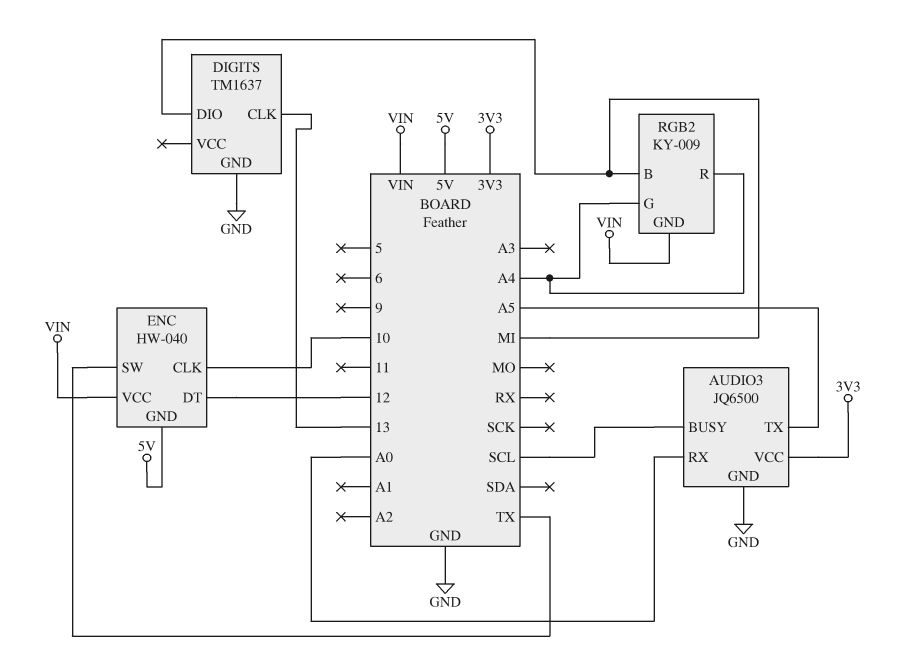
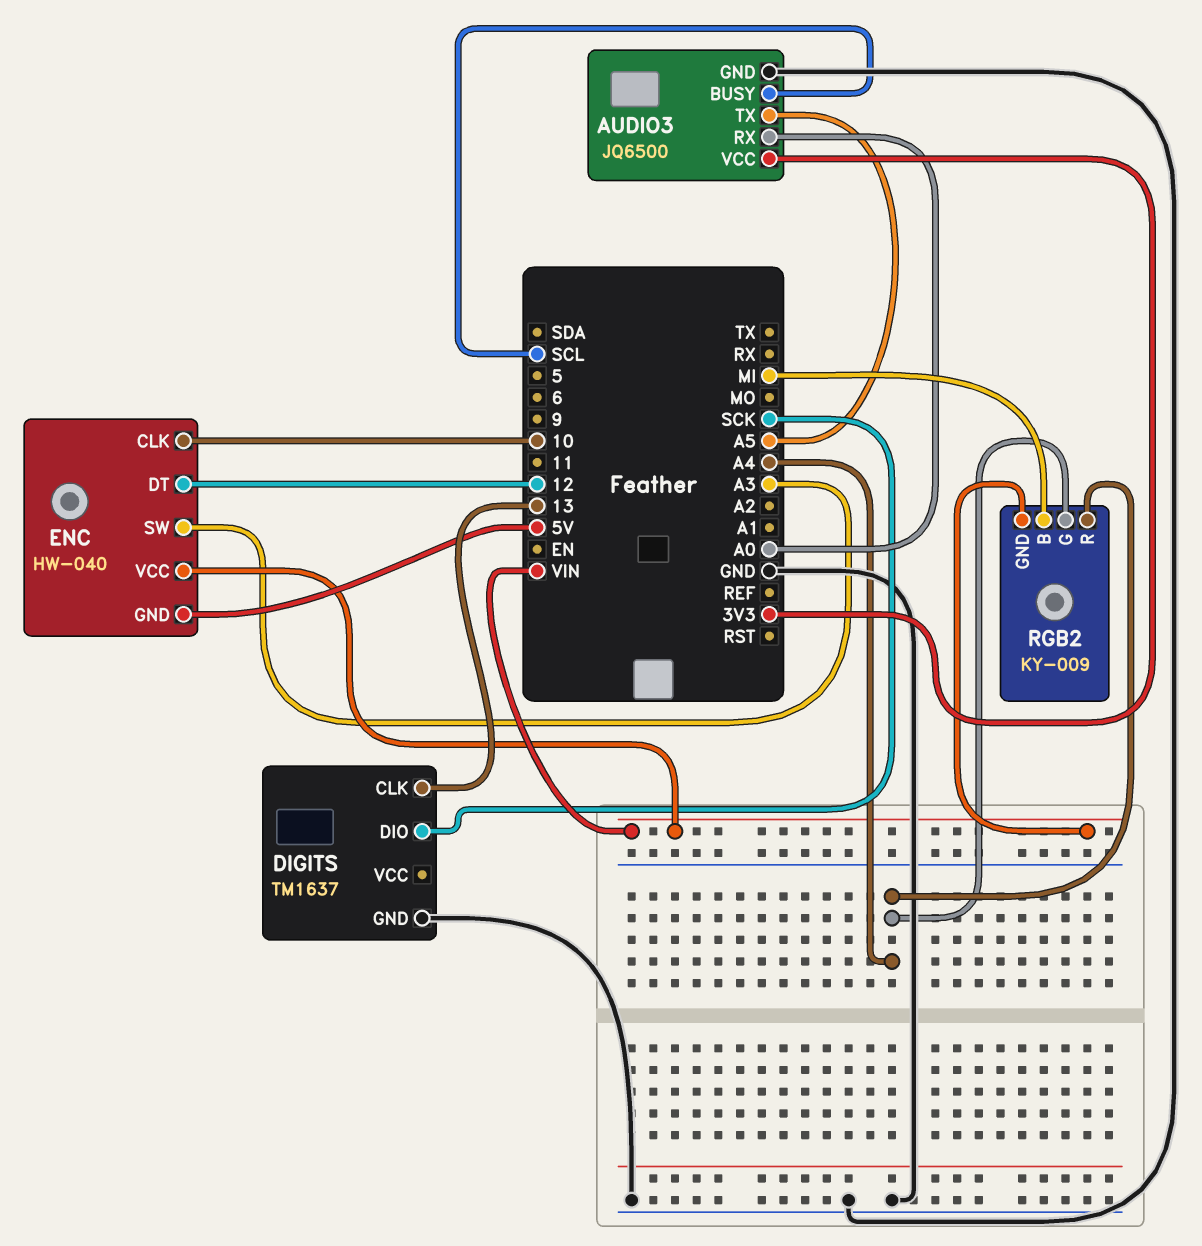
DIGITS pin DIO: MI -> SCK
ENC pin SW: TX -> A3

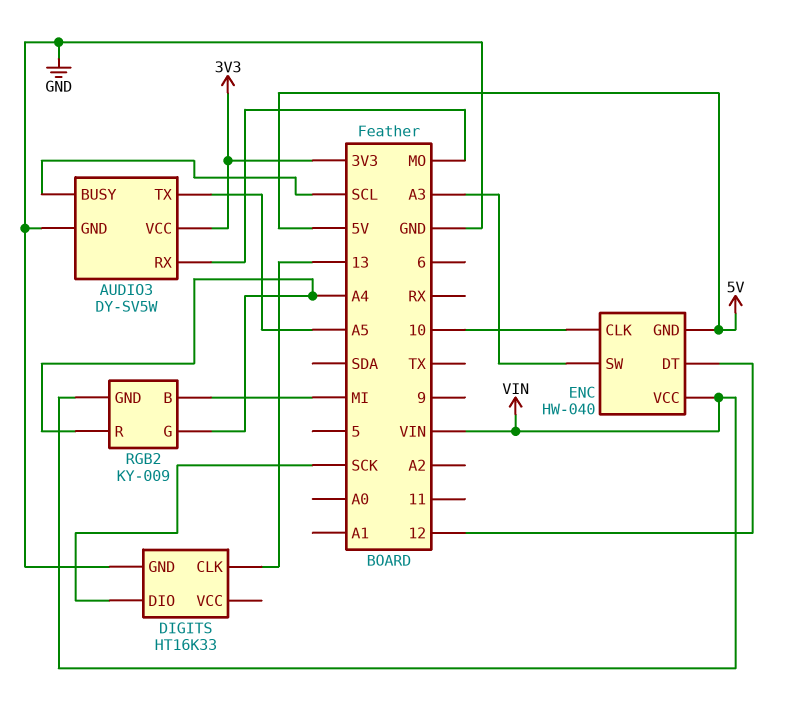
AUDIO3: JQ6500 -> DY-SV5W
AUDIO3 pin RX: A0 -> MO
DIGITS: TM1637 -> HT16K33

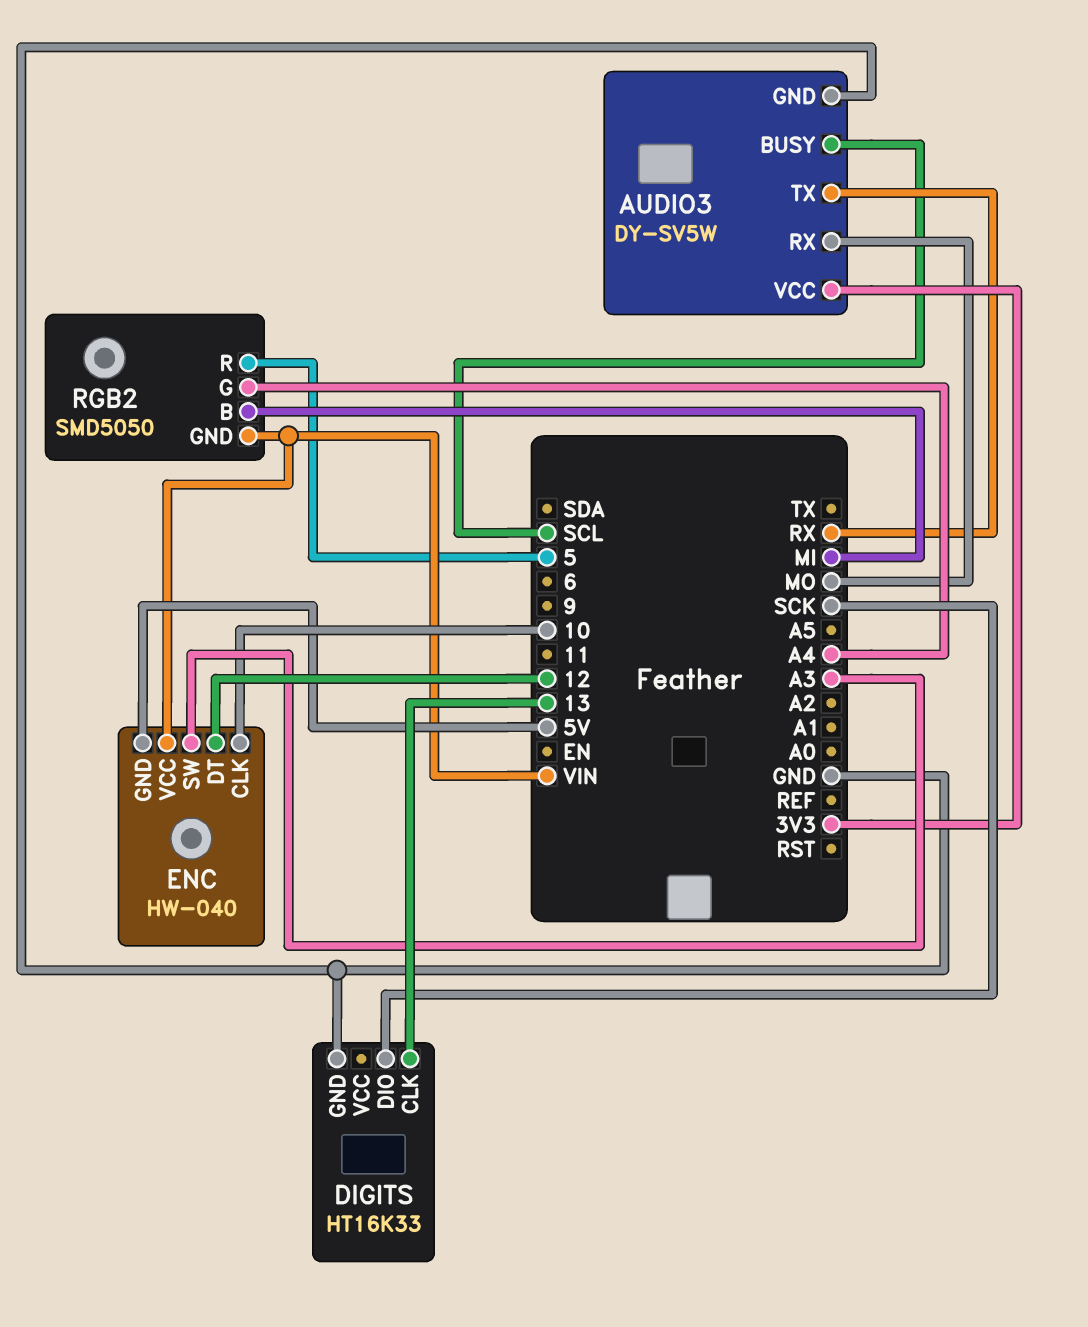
AUDIO3 pin TX: A5 -> RX
RGB2: KY-009 -> SMD5050
RGB2 pin R: A4 -> 5

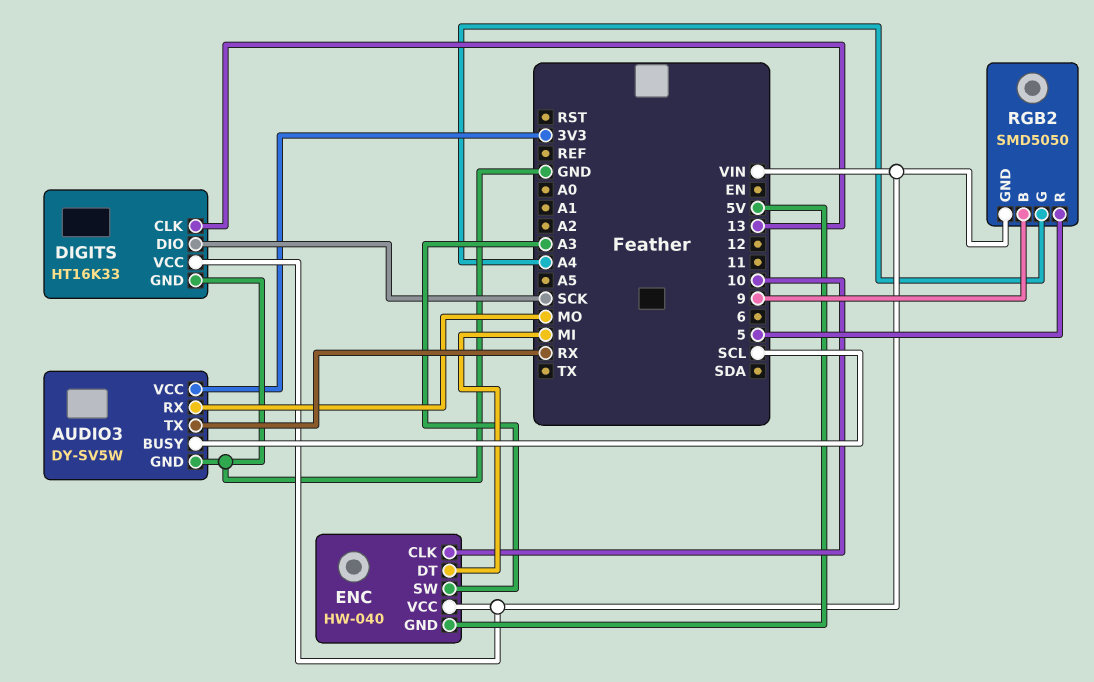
DIGITS pin VCC: none -> VIN
ENC pin DT: 12 -> MI
RGB2 pin B: MI -> 9

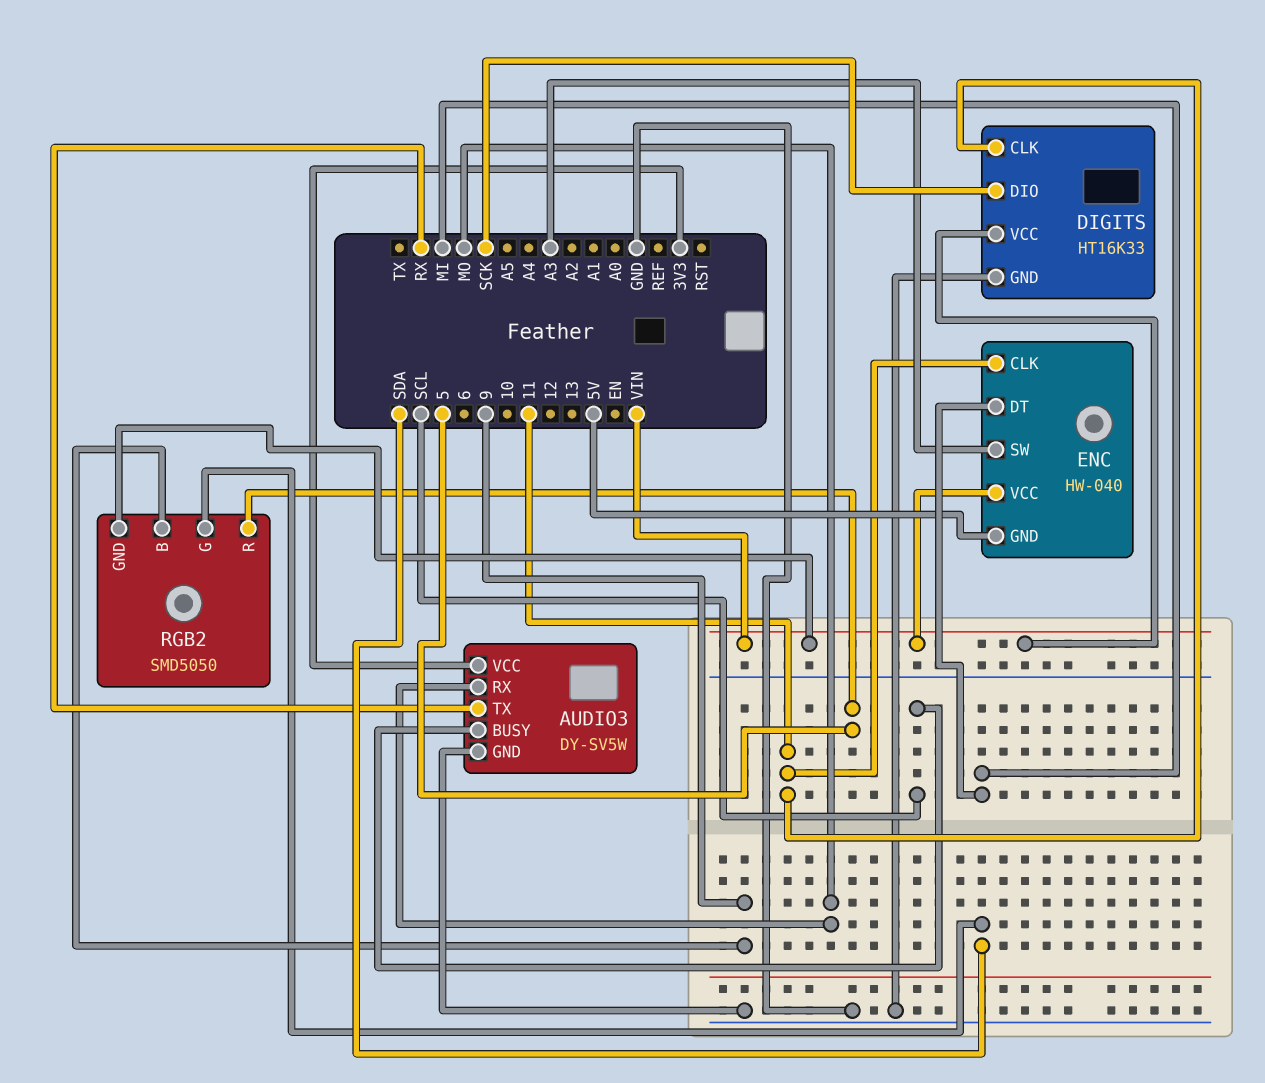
DIGITS pin CLK: 13 -> 11
ENC pin CLK: 10 -> 11
RGB2 pin G: A4 -> SDA

